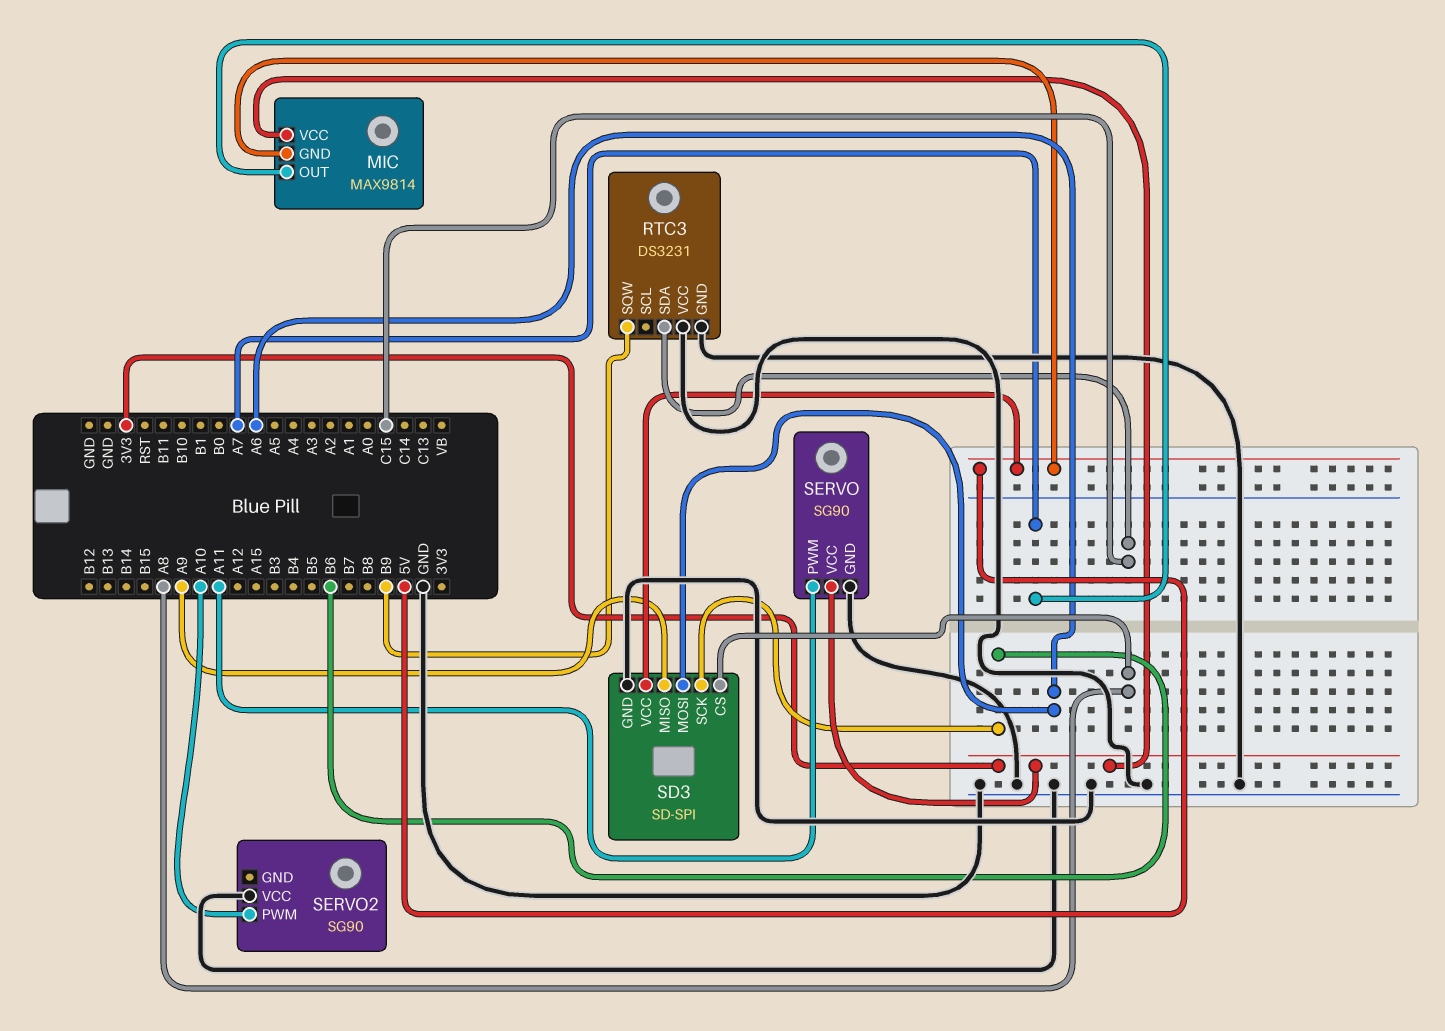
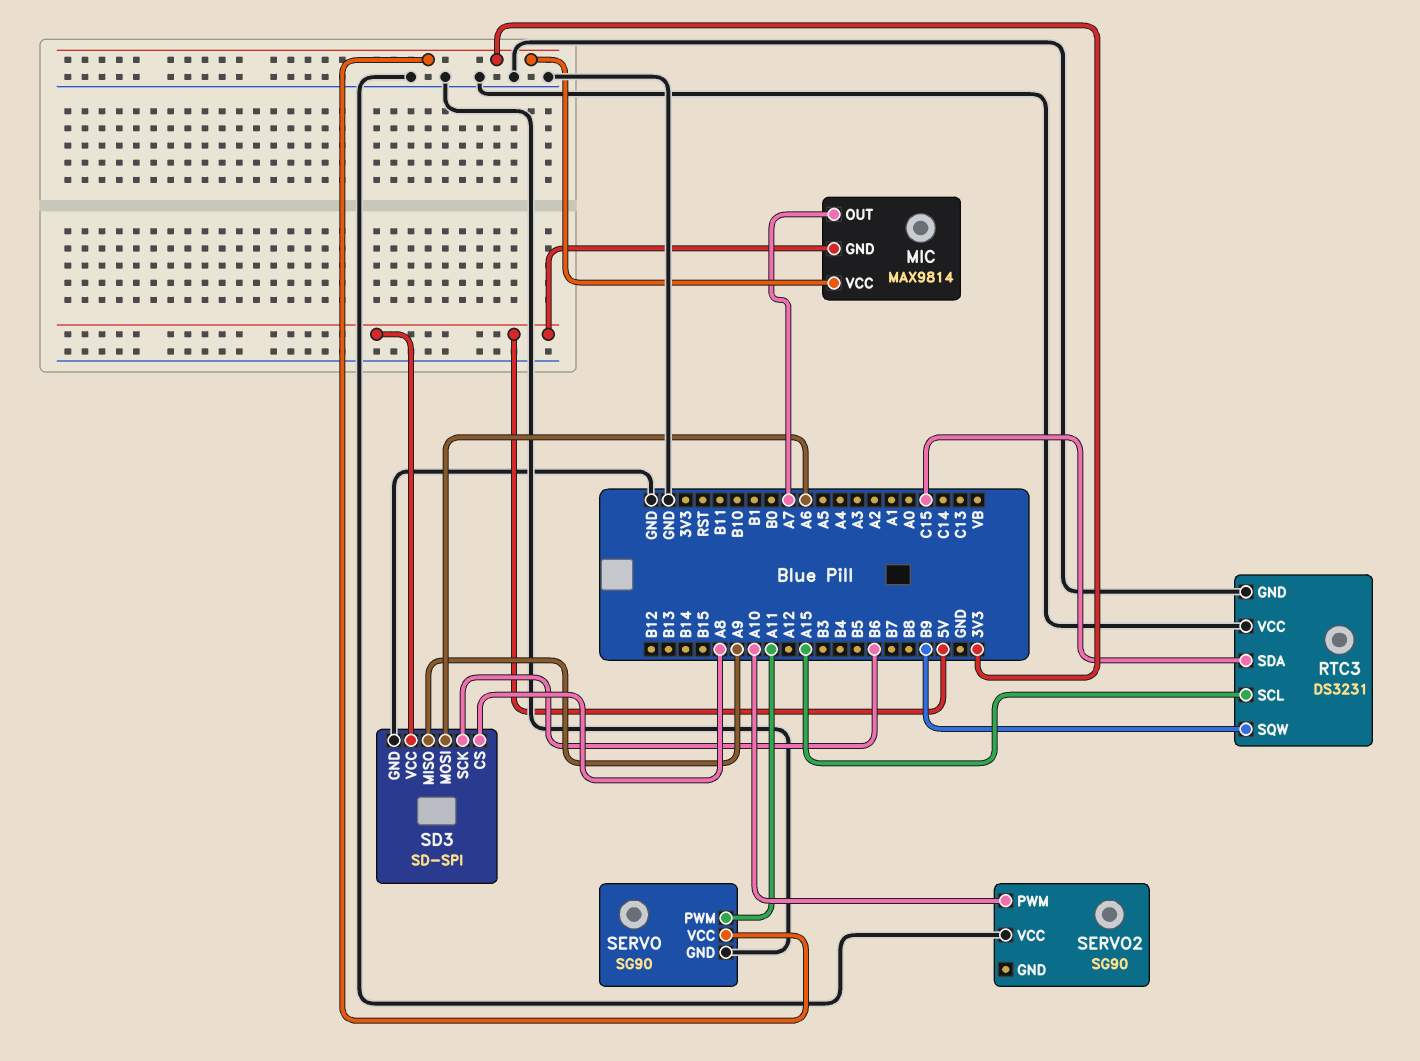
RTC3 pin SCL: none -> A15

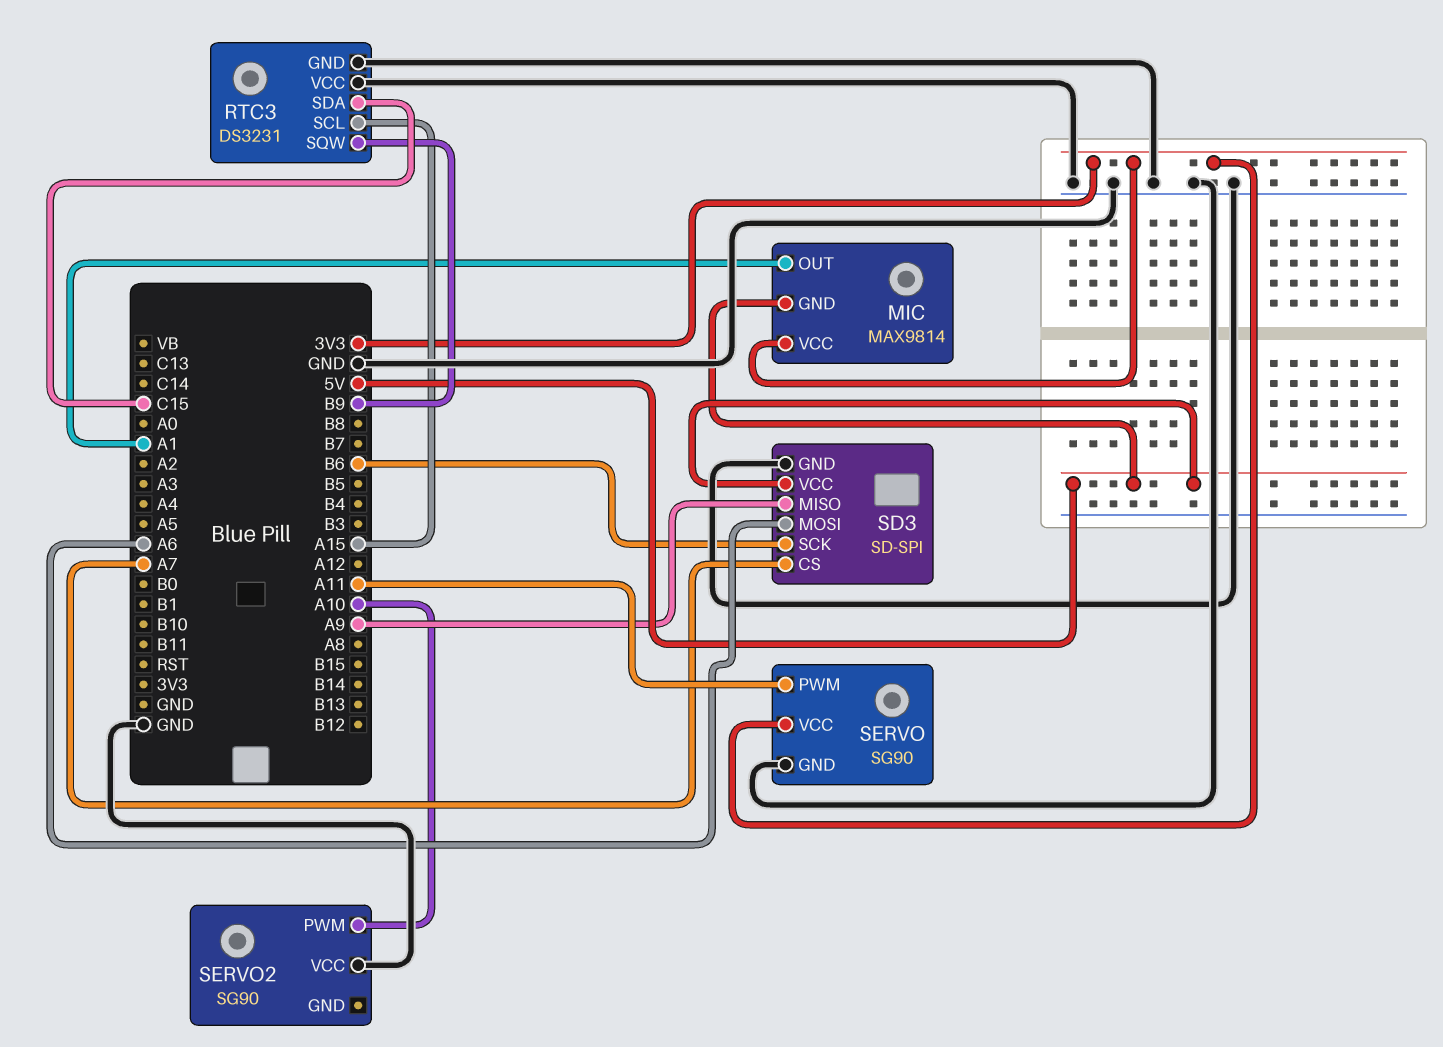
MIC pin OUT: A7 -> A1
SD3 pin CS: A8 -> A7

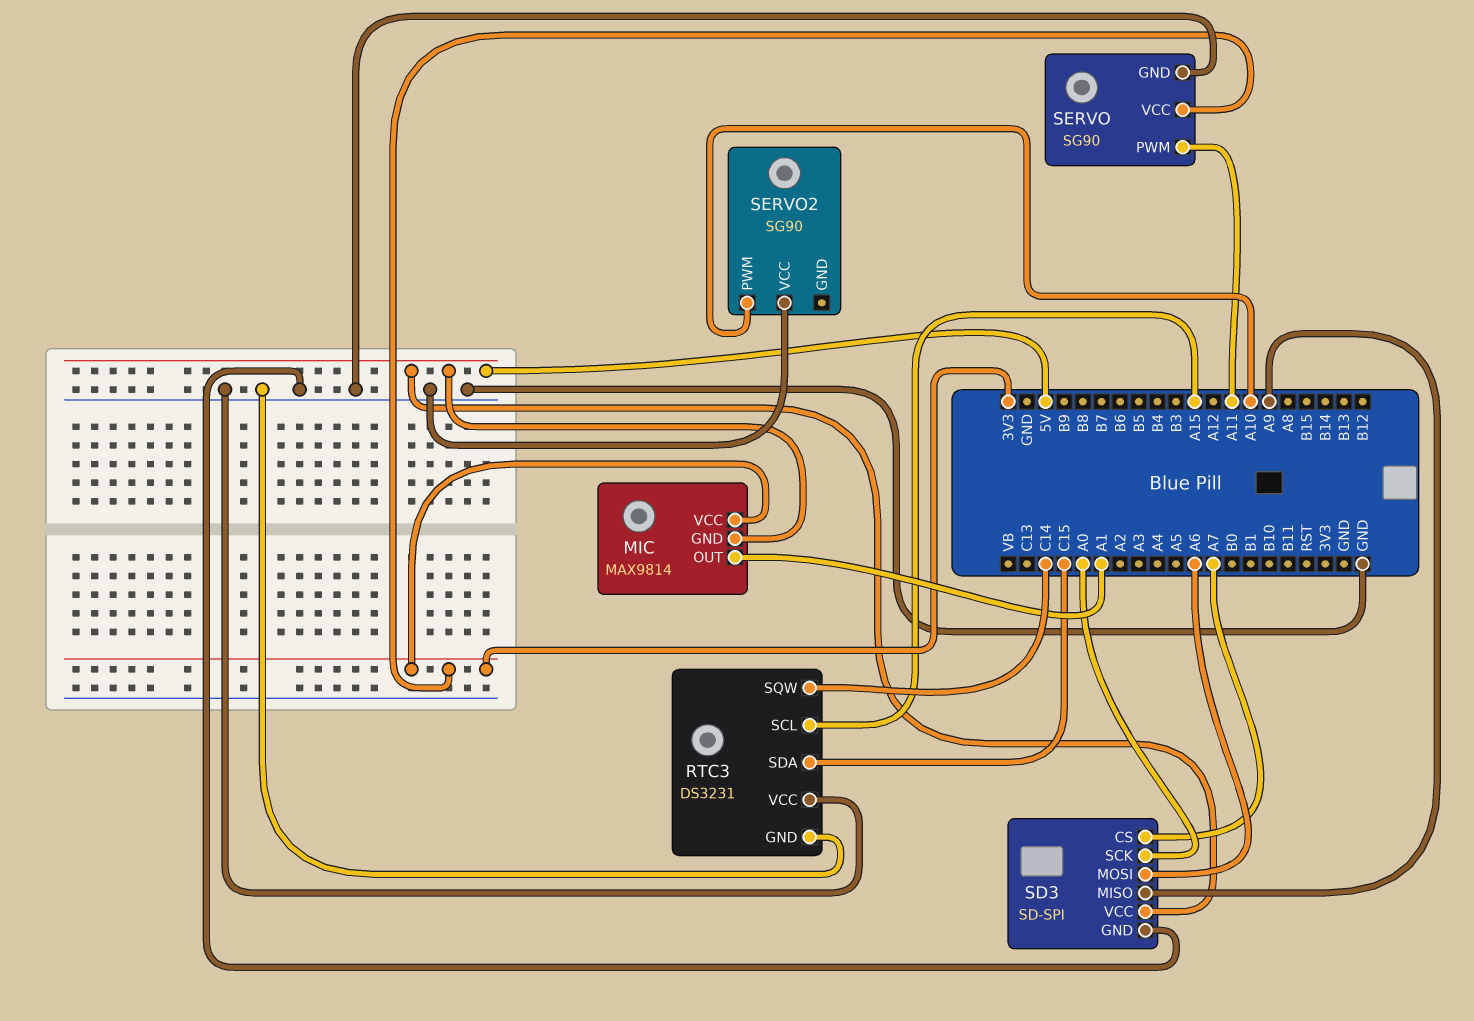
RTC3 pin SQW: B9 -> C14
SD3 pin SCK: B6 -> A0

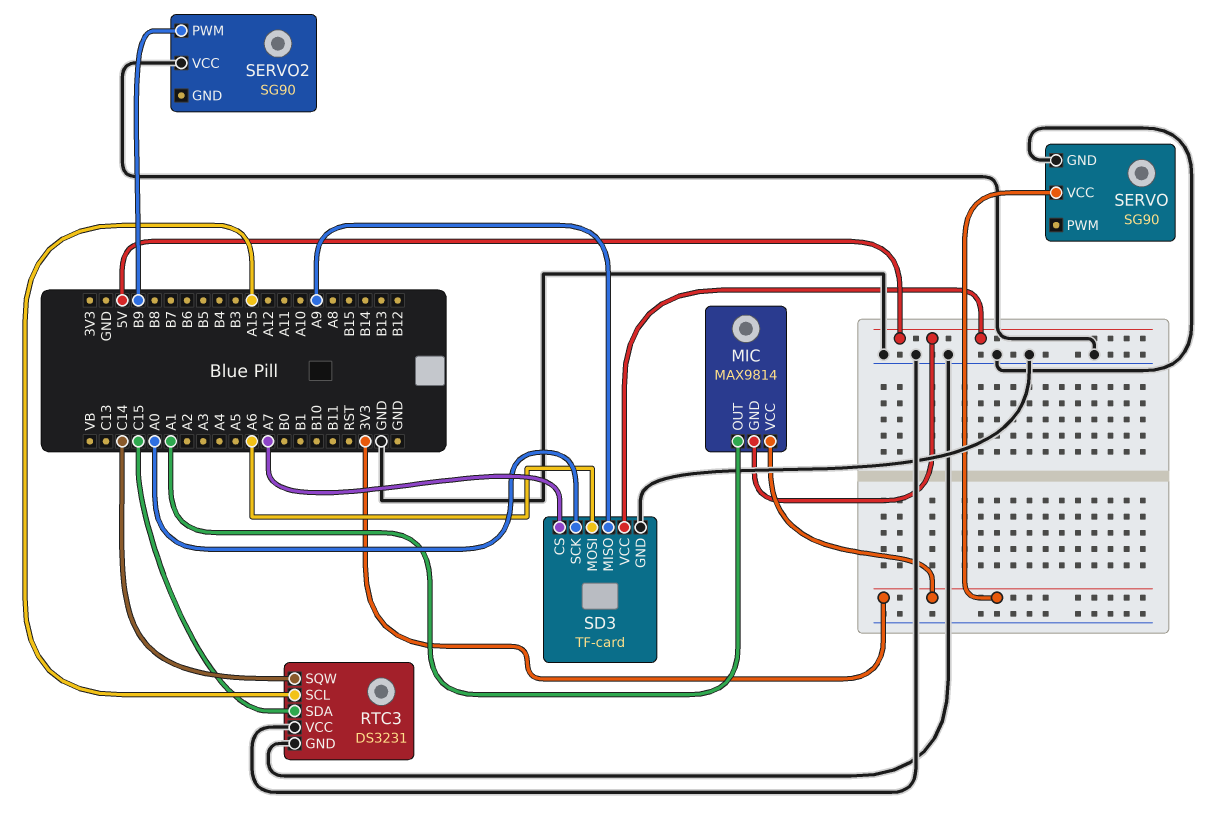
SD3: SD-SPI -> TF-card
SERVO pin PWM: A11 -> none
SERVO2 pin PWM: A10 -> B9

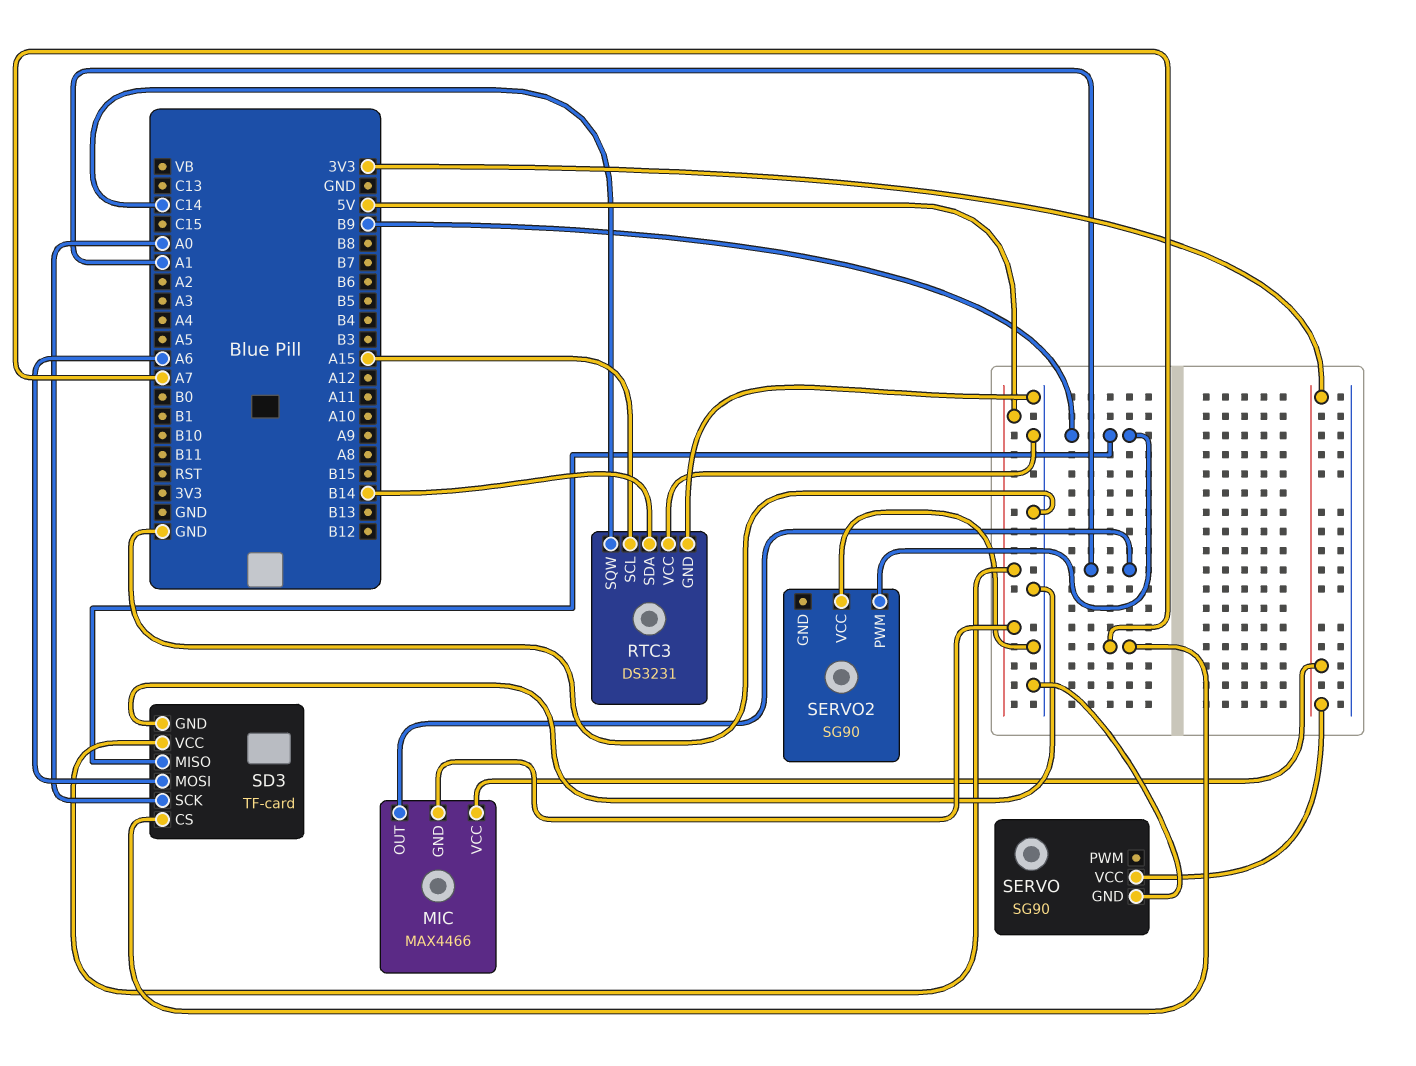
MIC: MAX9814 -> MAX4466
RTC3 pin SDA: C15 -> B14
SD3 pin MISO: A9 -> B9

